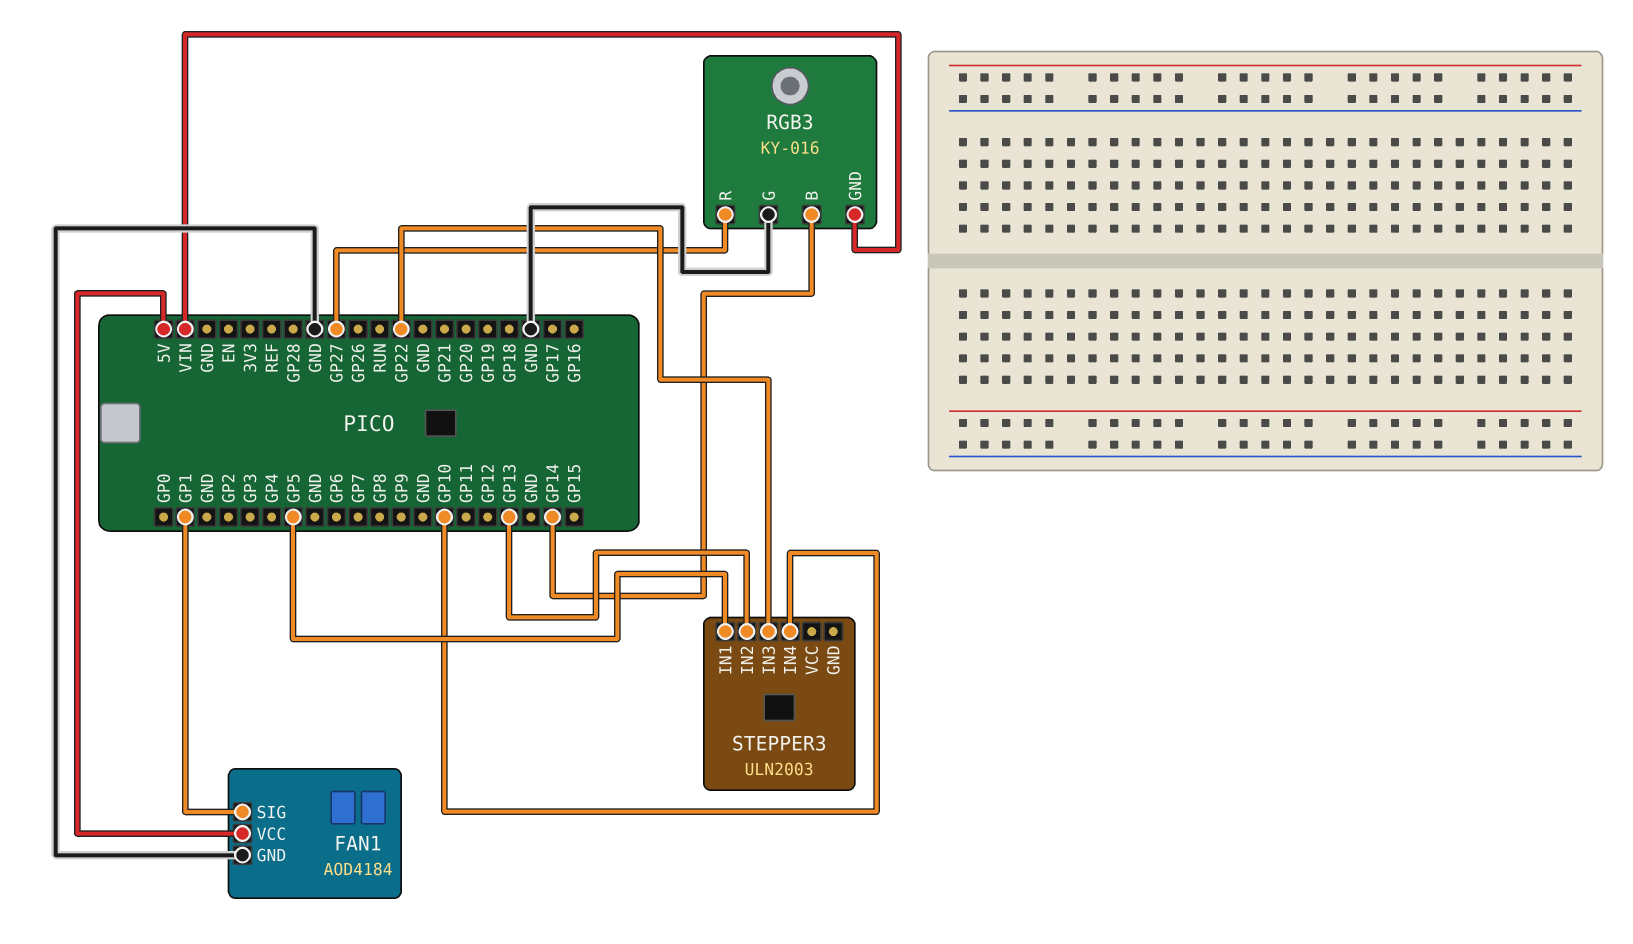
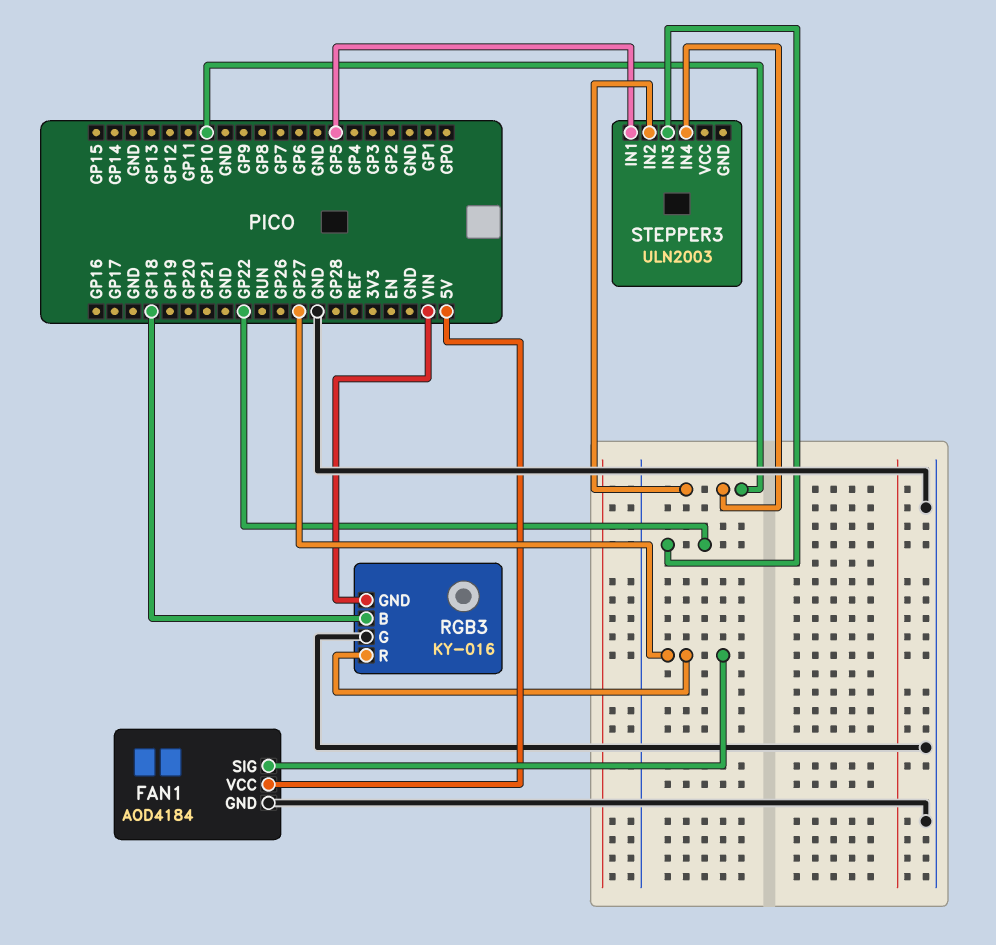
FAN1 pin SIG: GP1 -> GP27
RGB3 pin B: GP14 -> GP18
STEPPER3 pin IN2: GP13 -> GP10

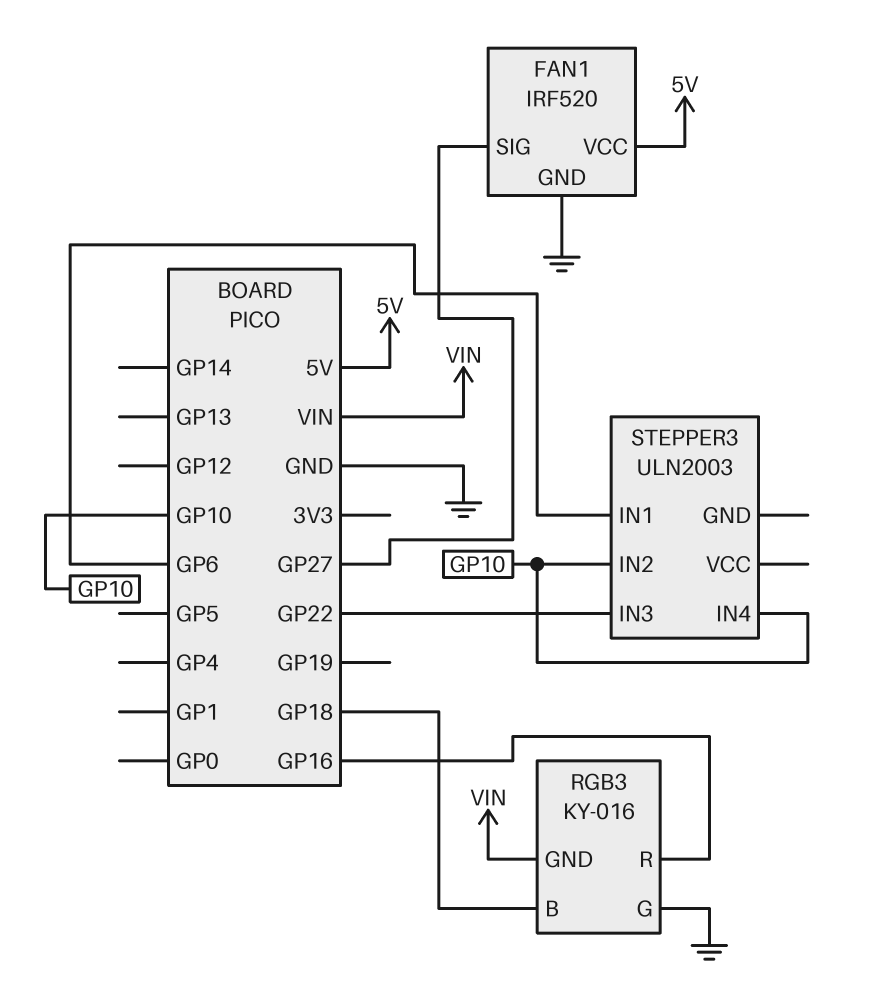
FAN1: AOD4184 -> IRF520
RGB3 pin R: GP27 -> GP16
STEPPER3 pin IN1: GP5 -> GP6

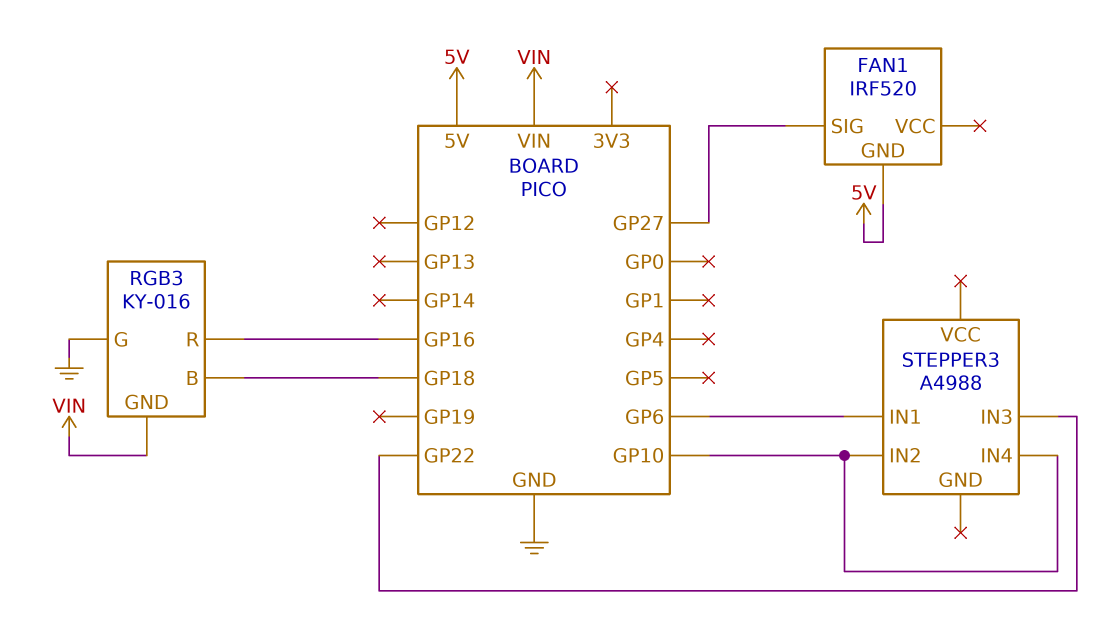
FAN1 pin GND: GND -> 5V
FAN1 pin VCC: 5V -> none
STEPPER3: ULN2003 -> A4988

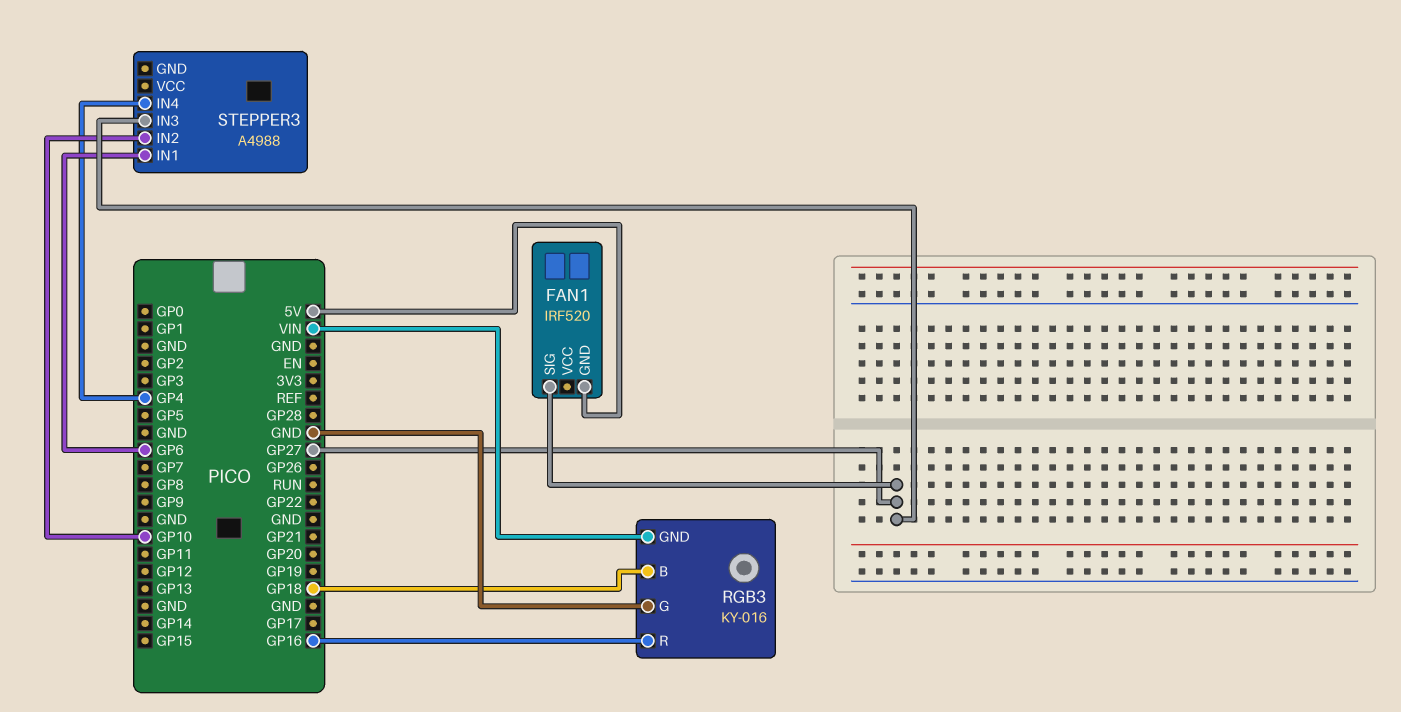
STEPPER3 pin IN3: GP22 -> GP27
STEPPER3 pin IN4: GP10 -> GP4

